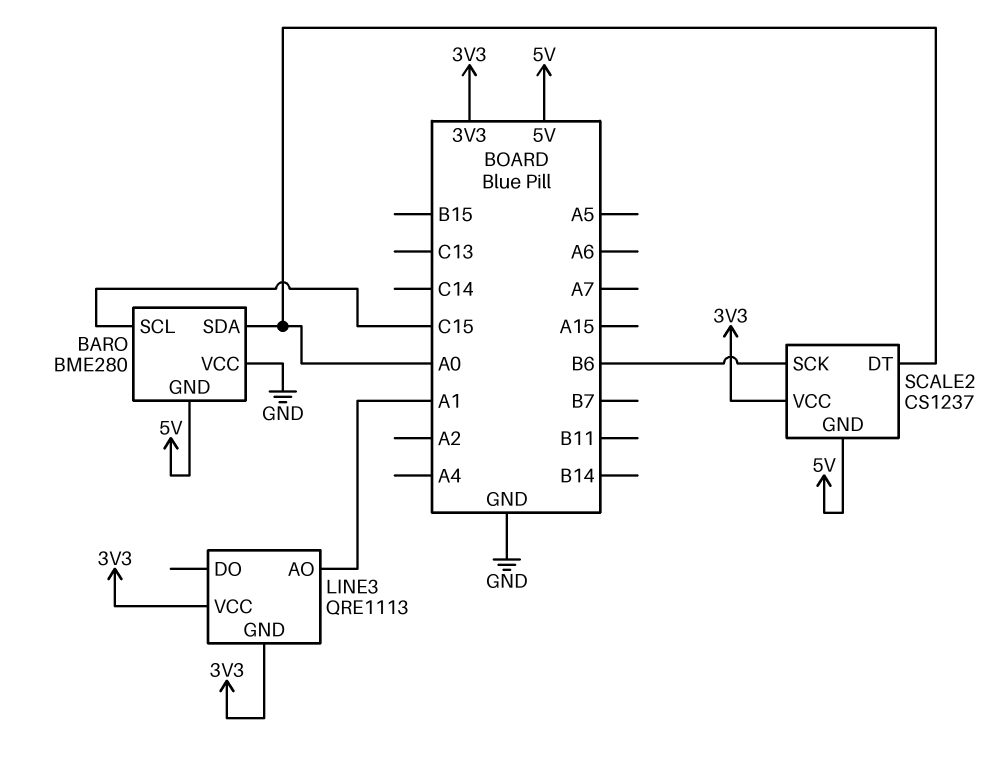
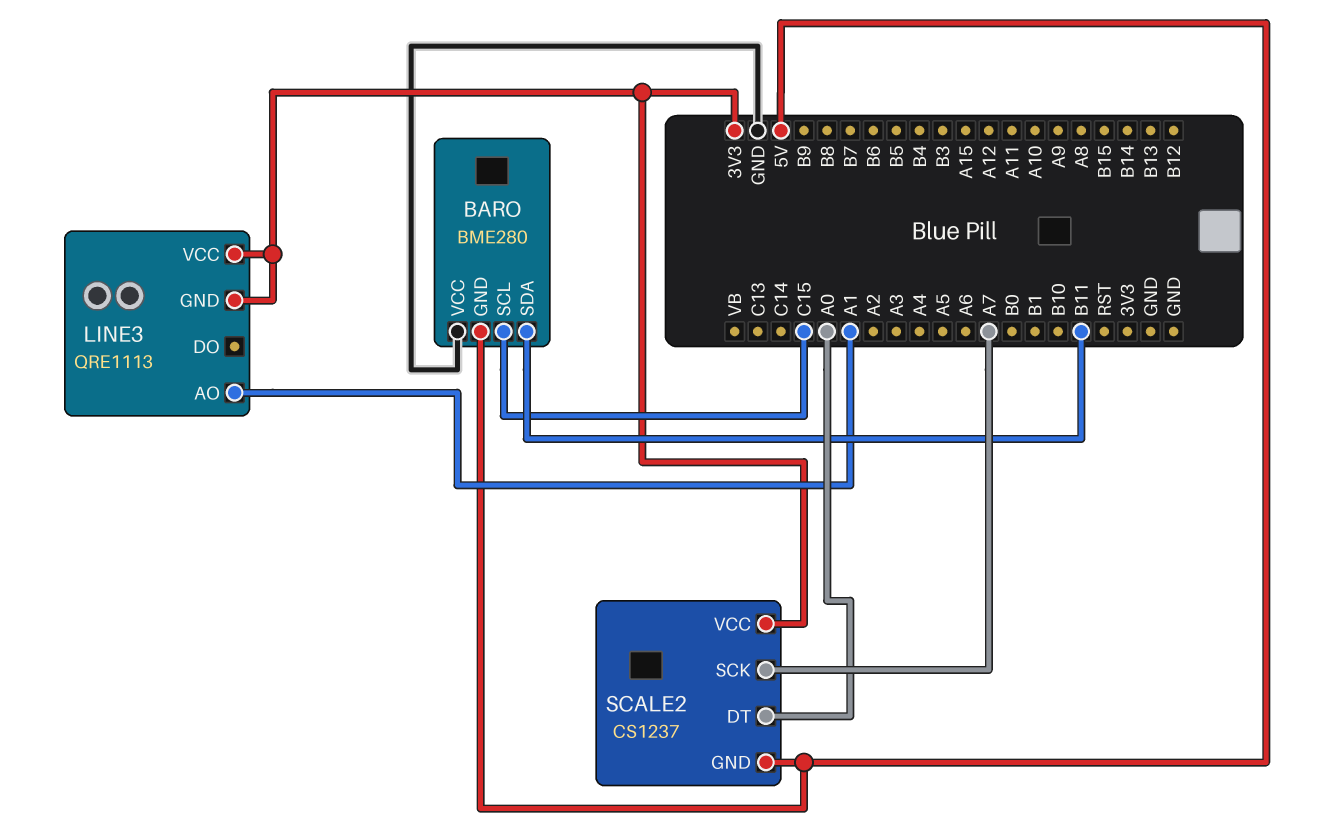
BARO pin SDA: A0 -> B11
SCALE2 pin SCK: B6 -> A7

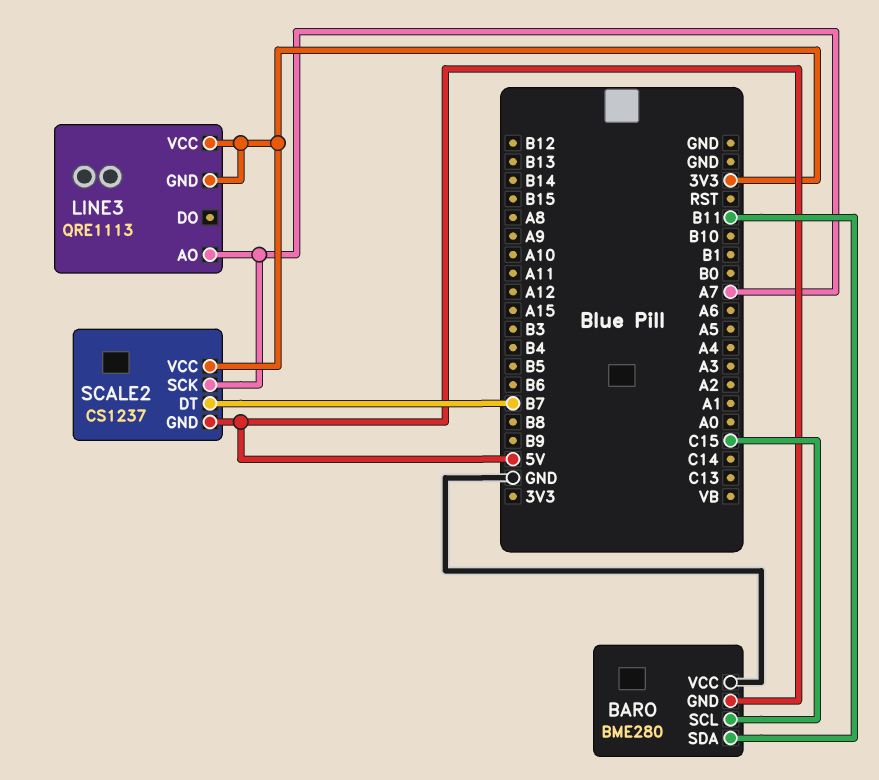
LINE3 pin AO: A1 -> A7
SCALE2 pin DT: A0 -> B7

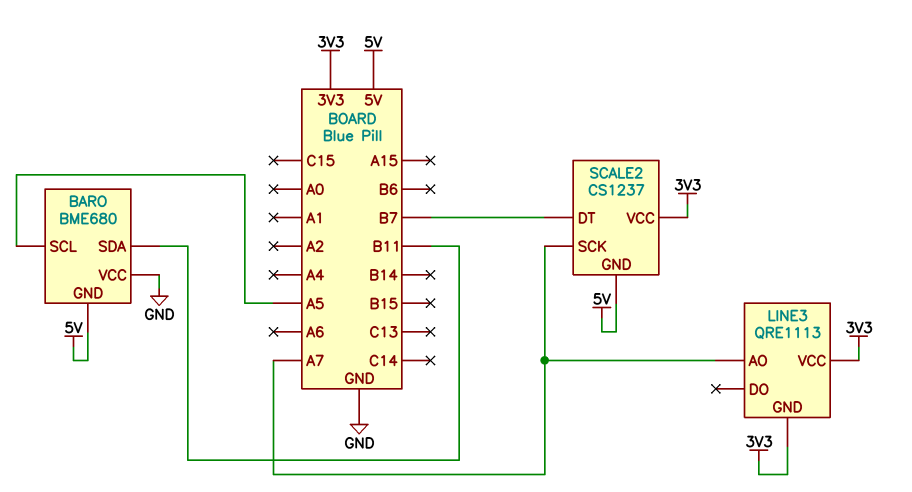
BARO: BME280 -> BME680
BARO pin SCL: C15 -> A5

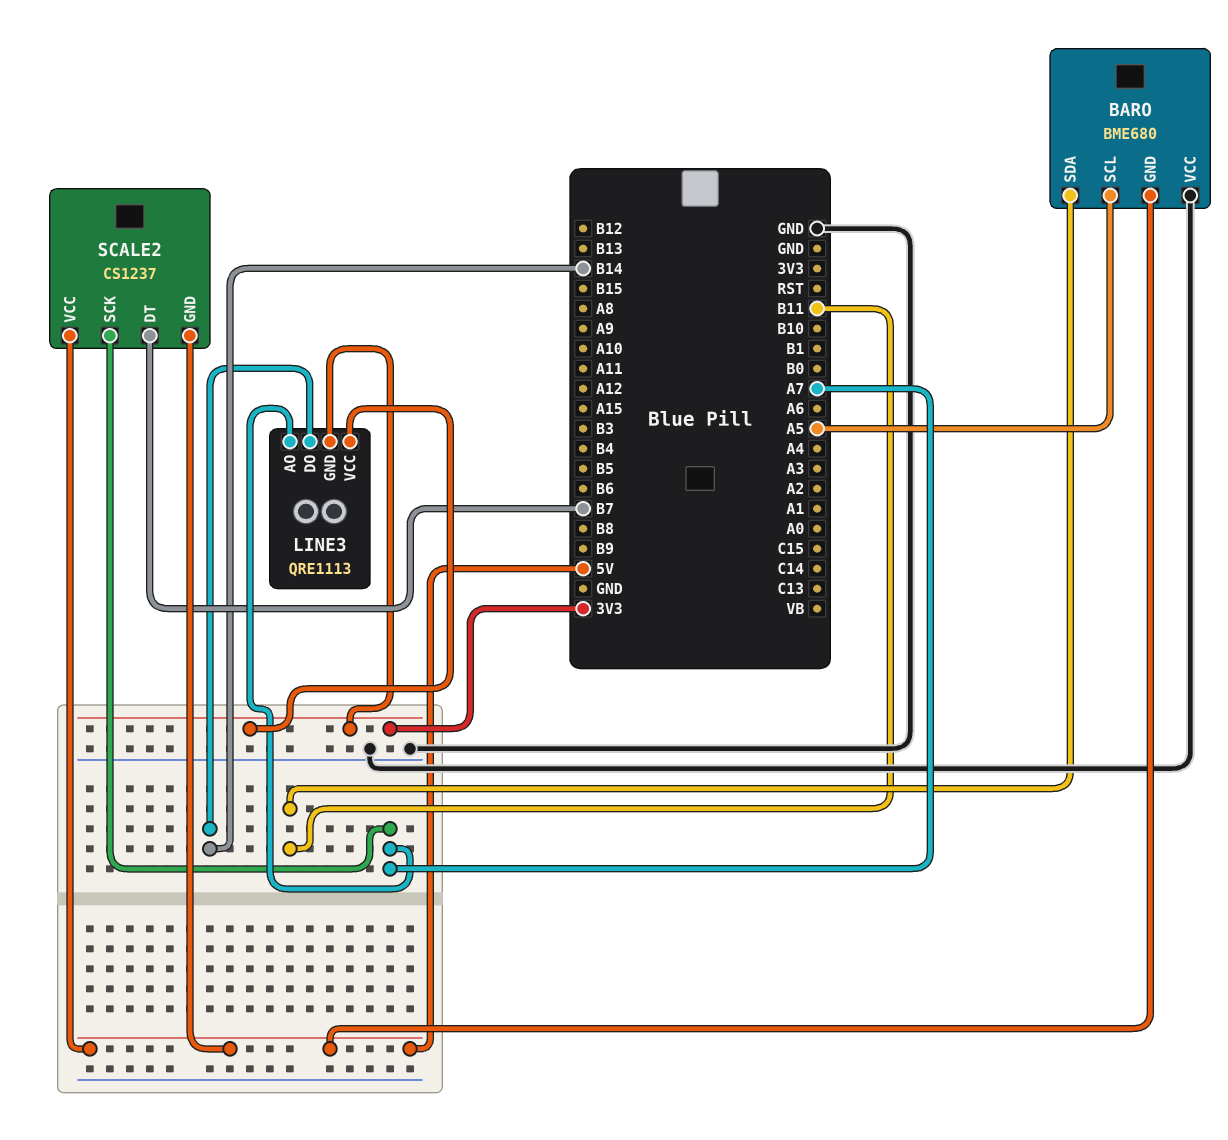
LINE3 pin DO: none -> B14
SCALE2 pin VCC: 3V3 -> 5V

